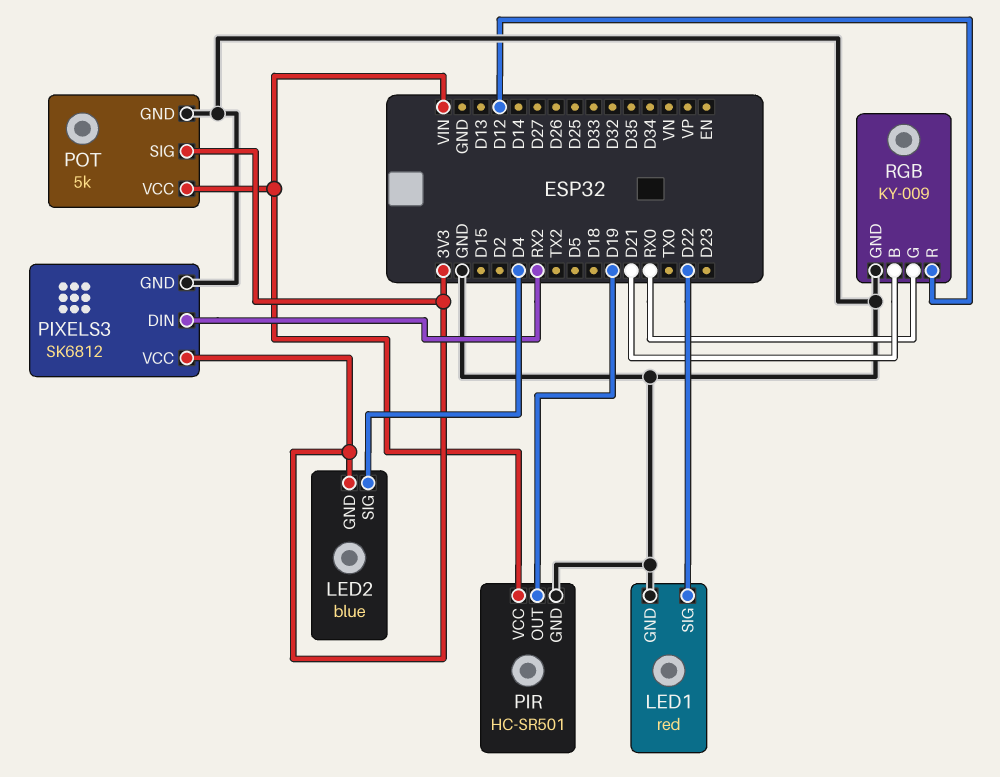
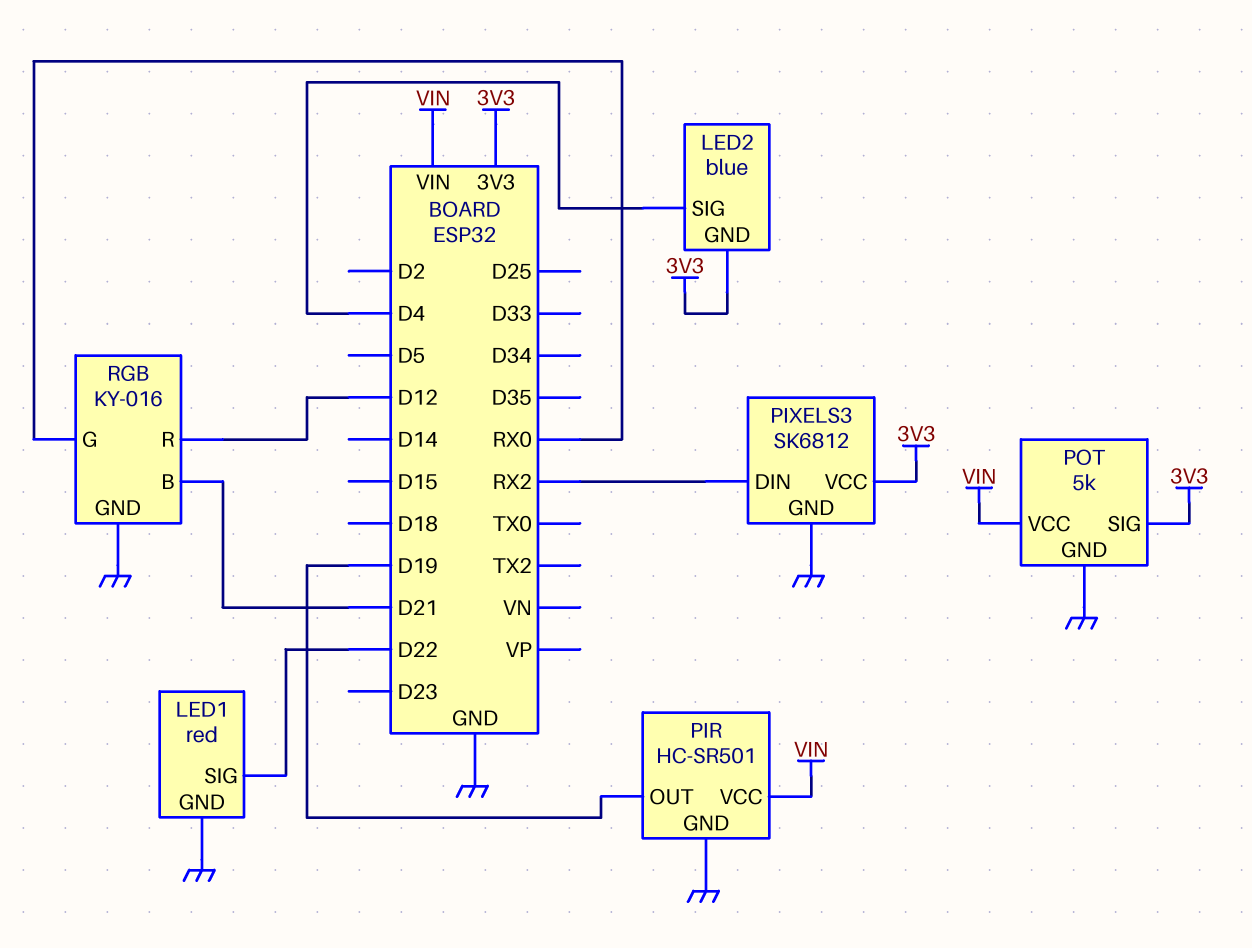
RGB: KY-009 -> KY-016

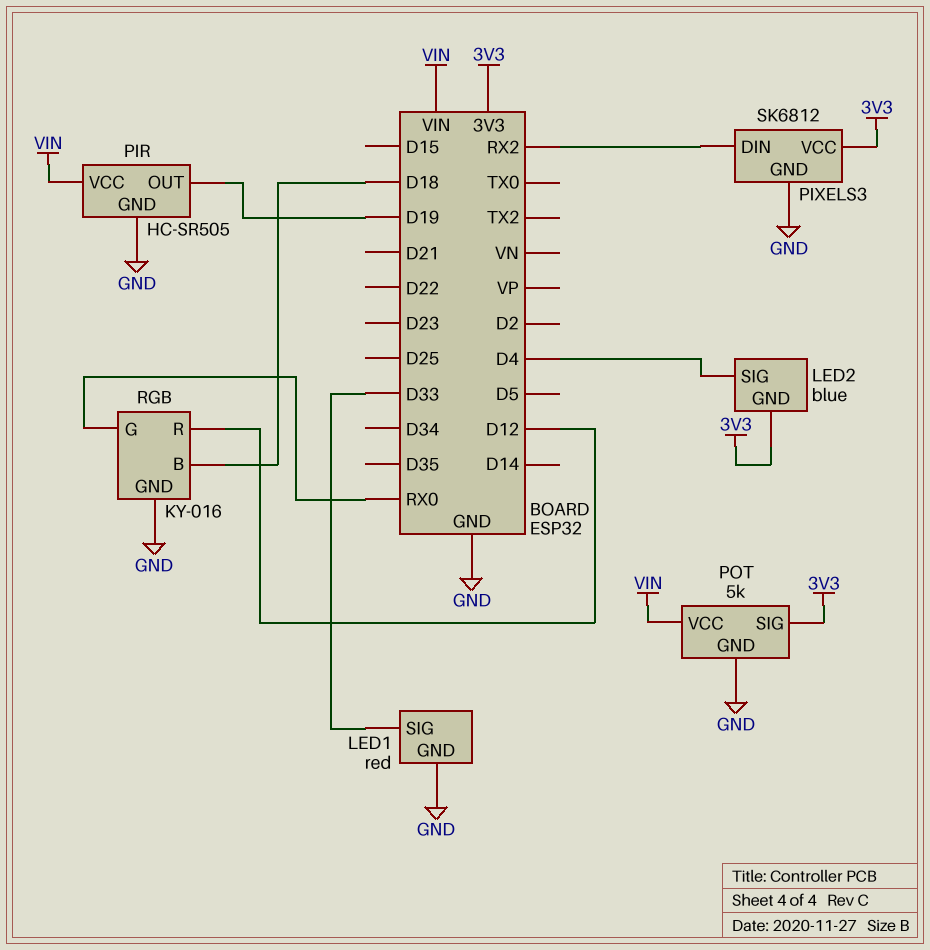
LED1 pin SIG: D22 -> D33
PIR: HC-SR501 -> HC-SR505
RGB pin B: D21 -> D18

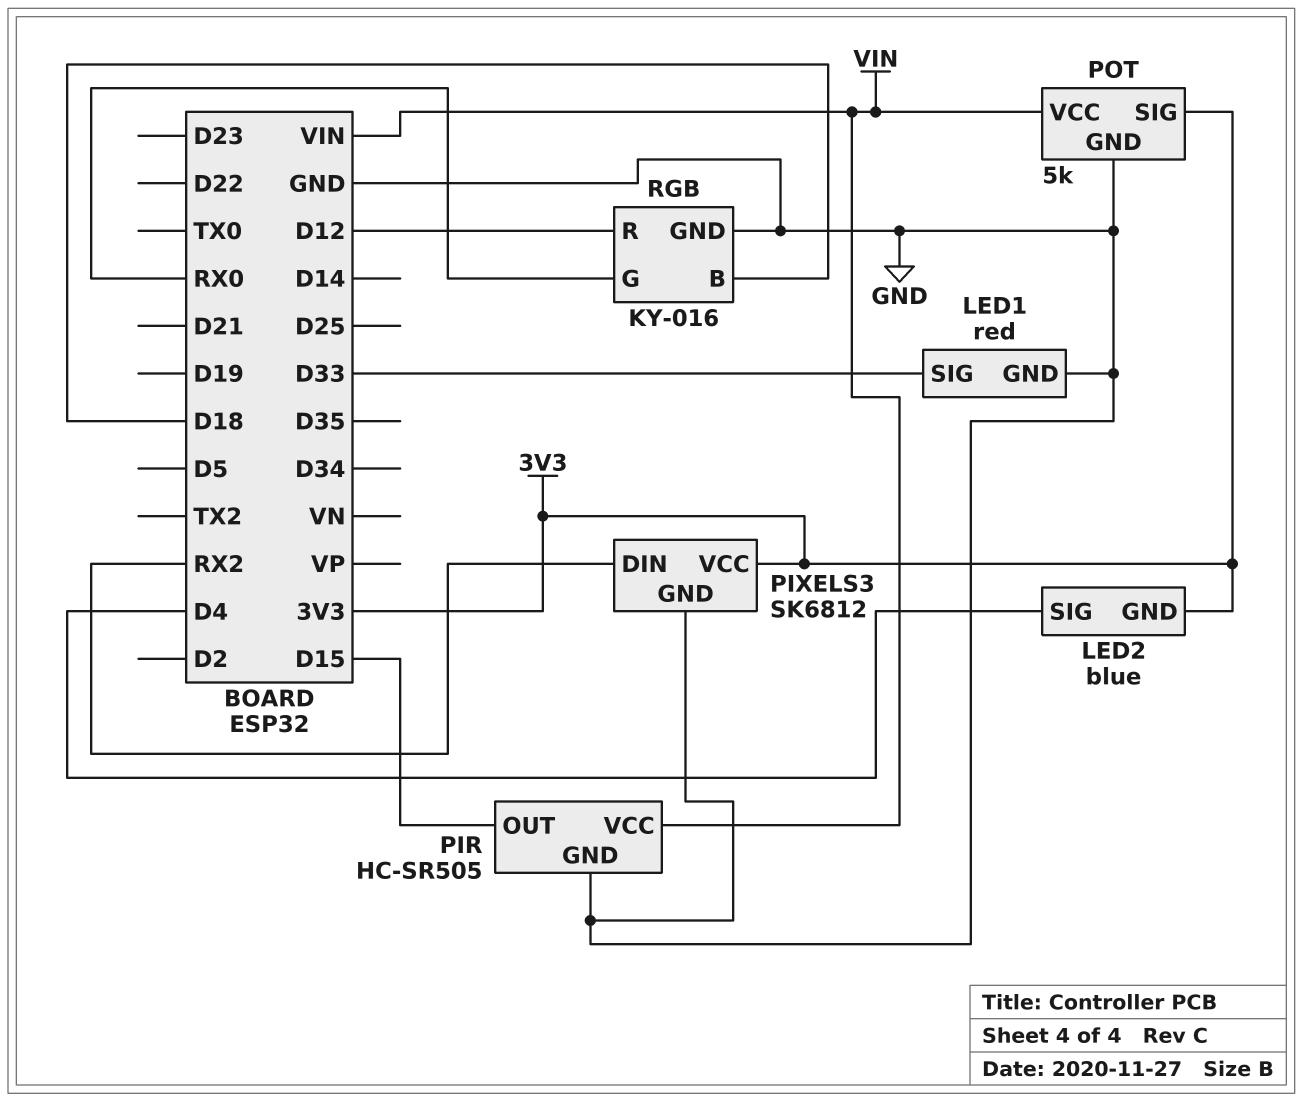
PIR pin OUT: D19 -> D15

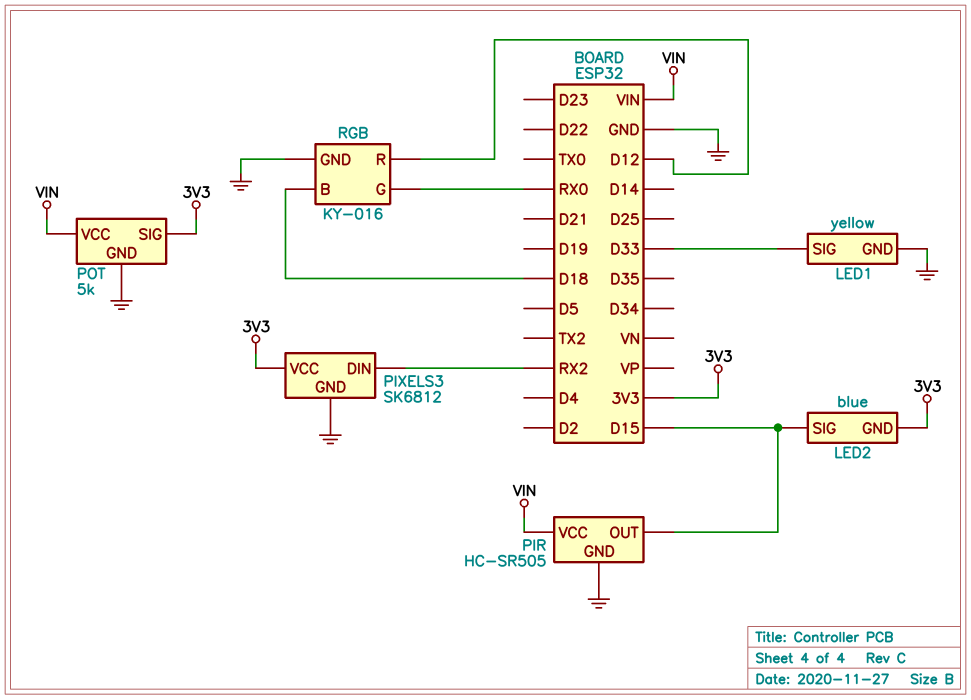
LED1: red -> yellow
LED2 pin SIG: D4 -> D15

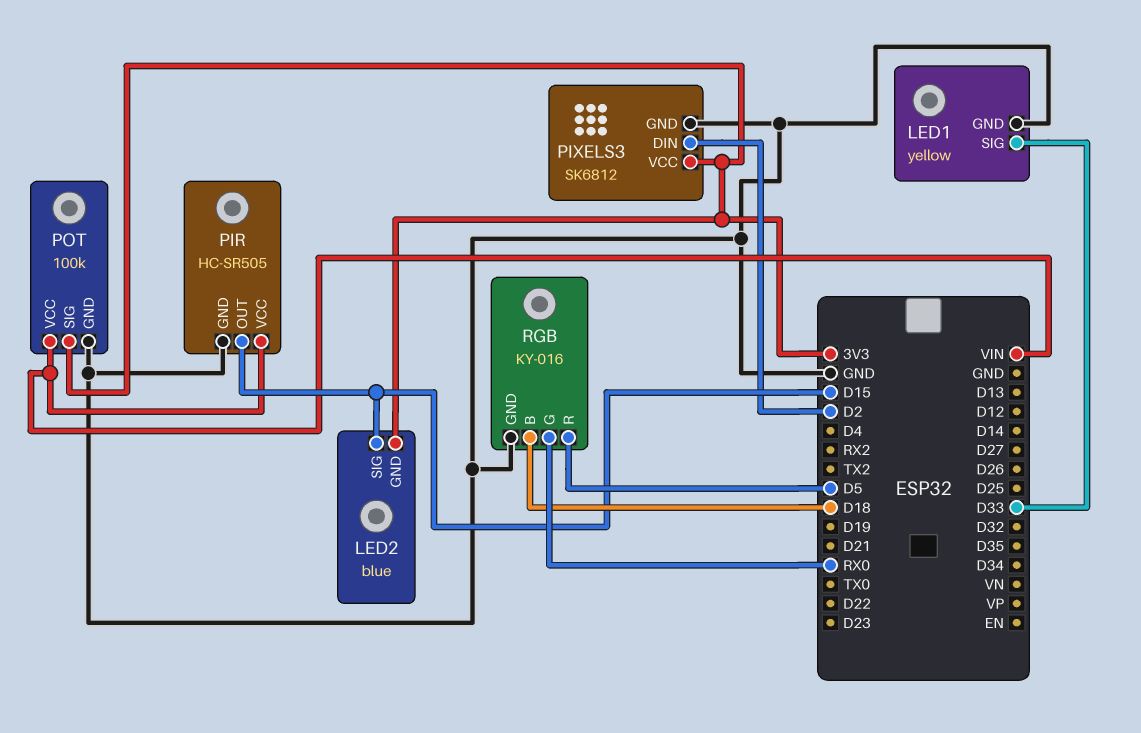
PIXELS3 pin DIN: RX2 -> D2
POT: 5k -> 100k
RGB pin R: D12 -> D5

